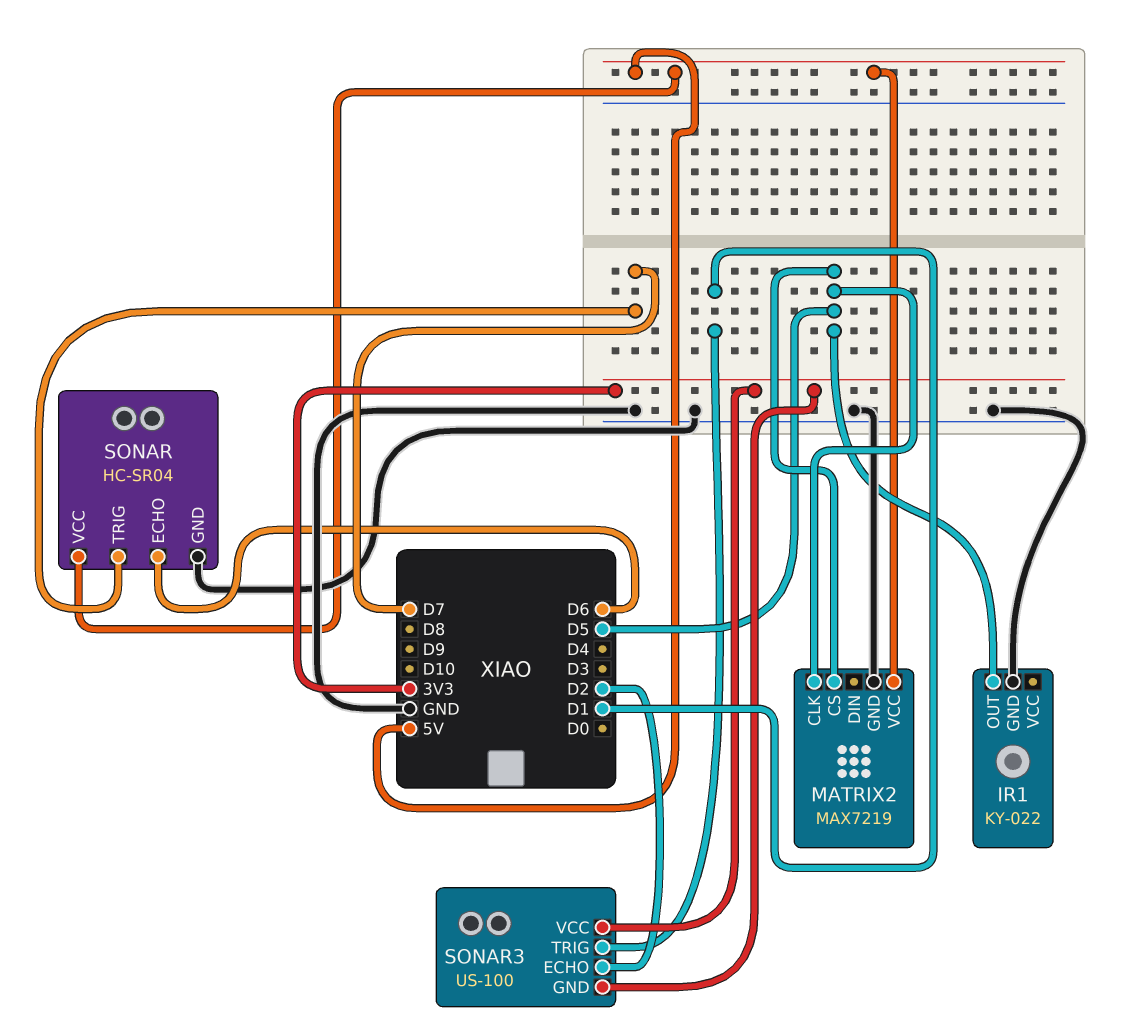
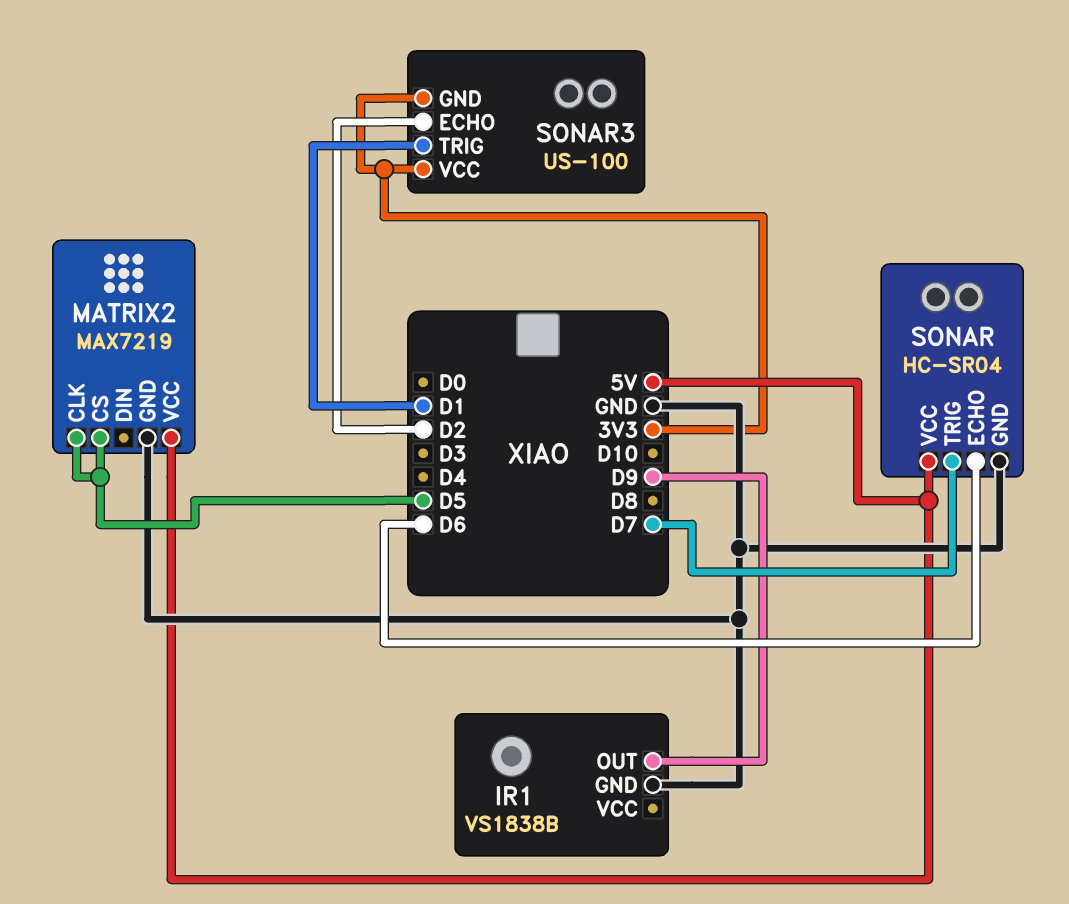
IR1: KY-022 -> VS1838B
IR1 pin OUT: D5 -> D9

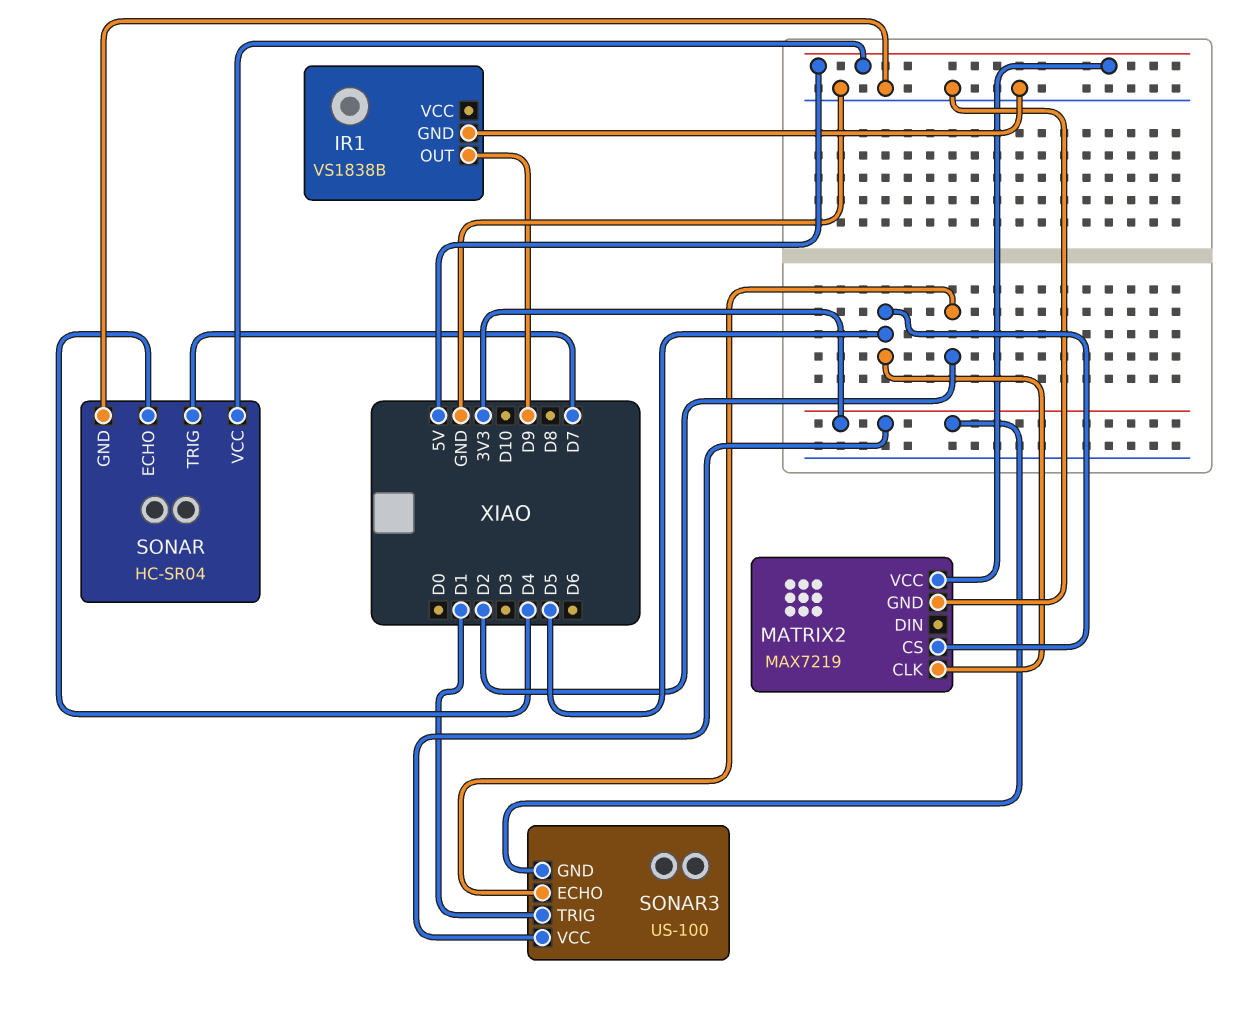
SONAR pin ECHO: D6 -> D4

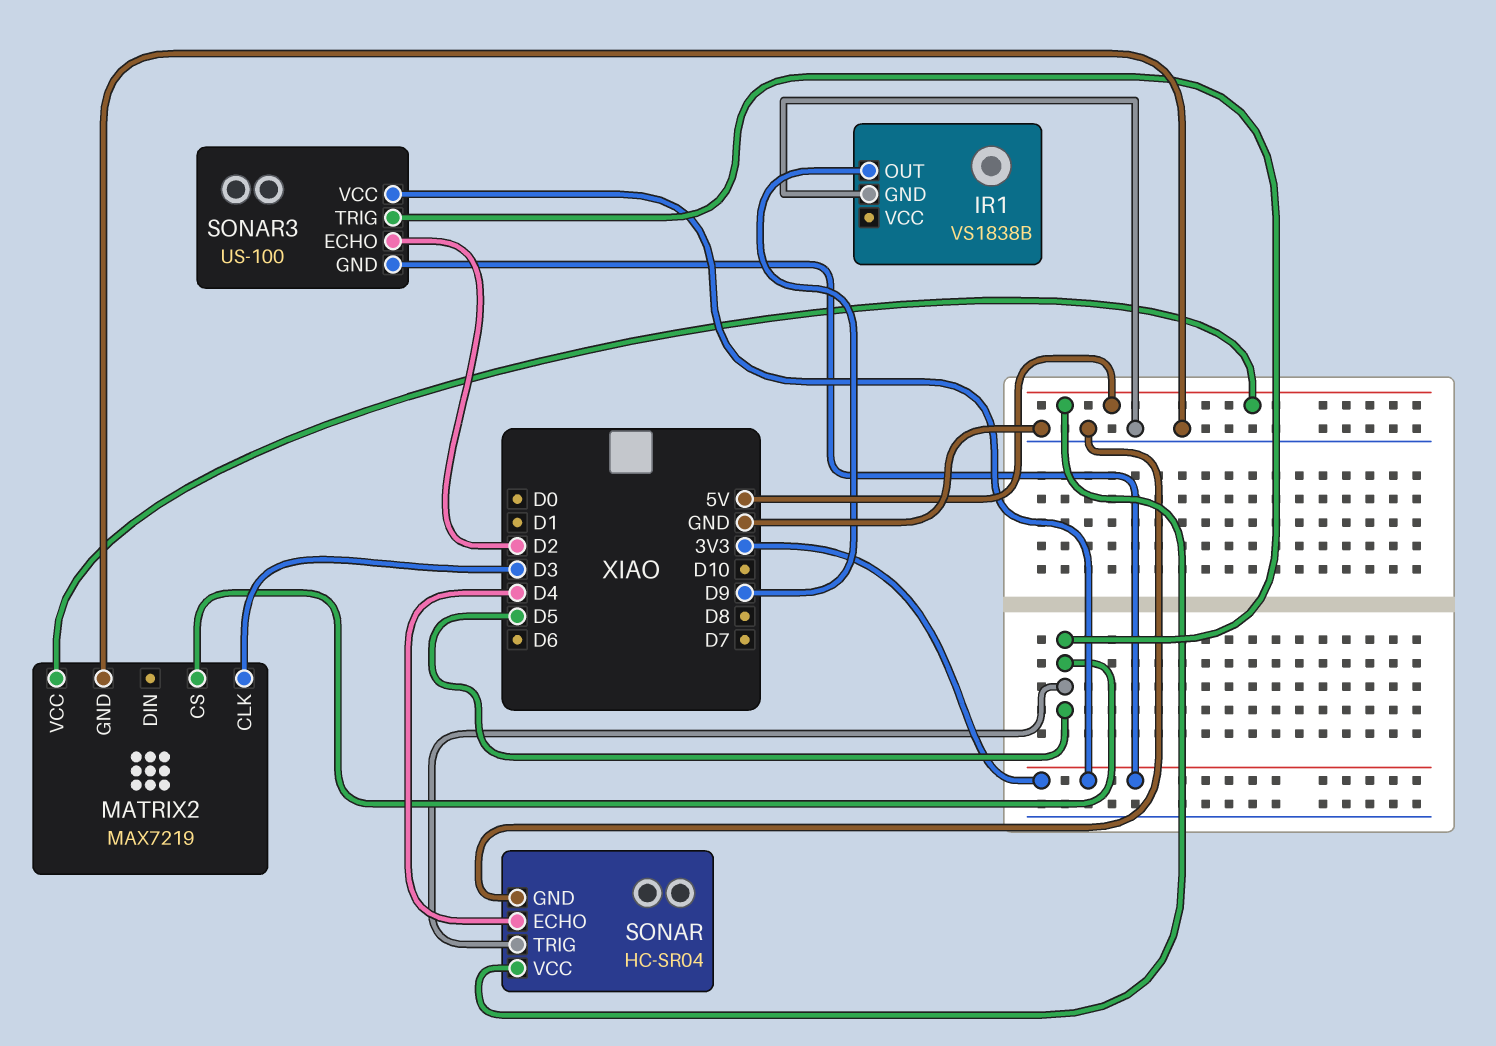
MATRIX2 pin CLK: D5 -> D3
SONAR pin TRIG: D7 -> D5
SONAR3 pin TRIG: D1 -> D5

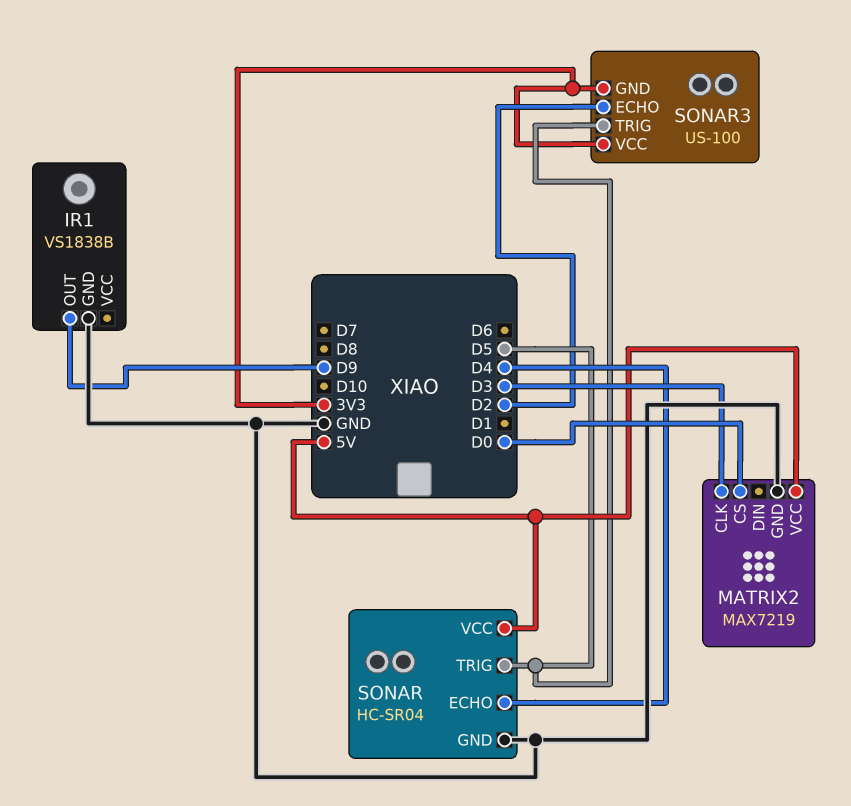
MATRIX2 pin CS: D5 -> D0

